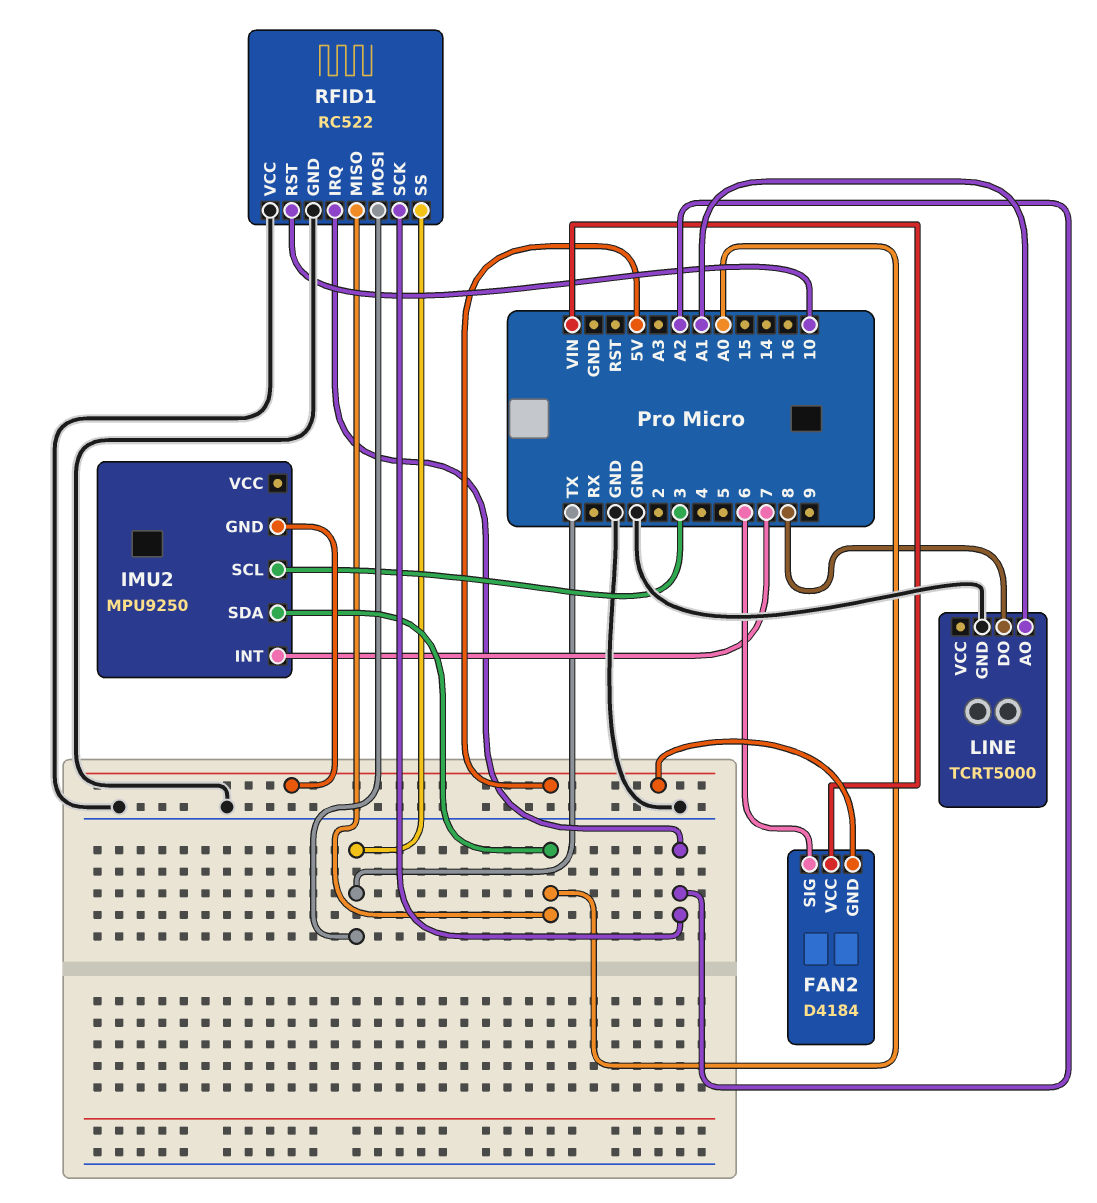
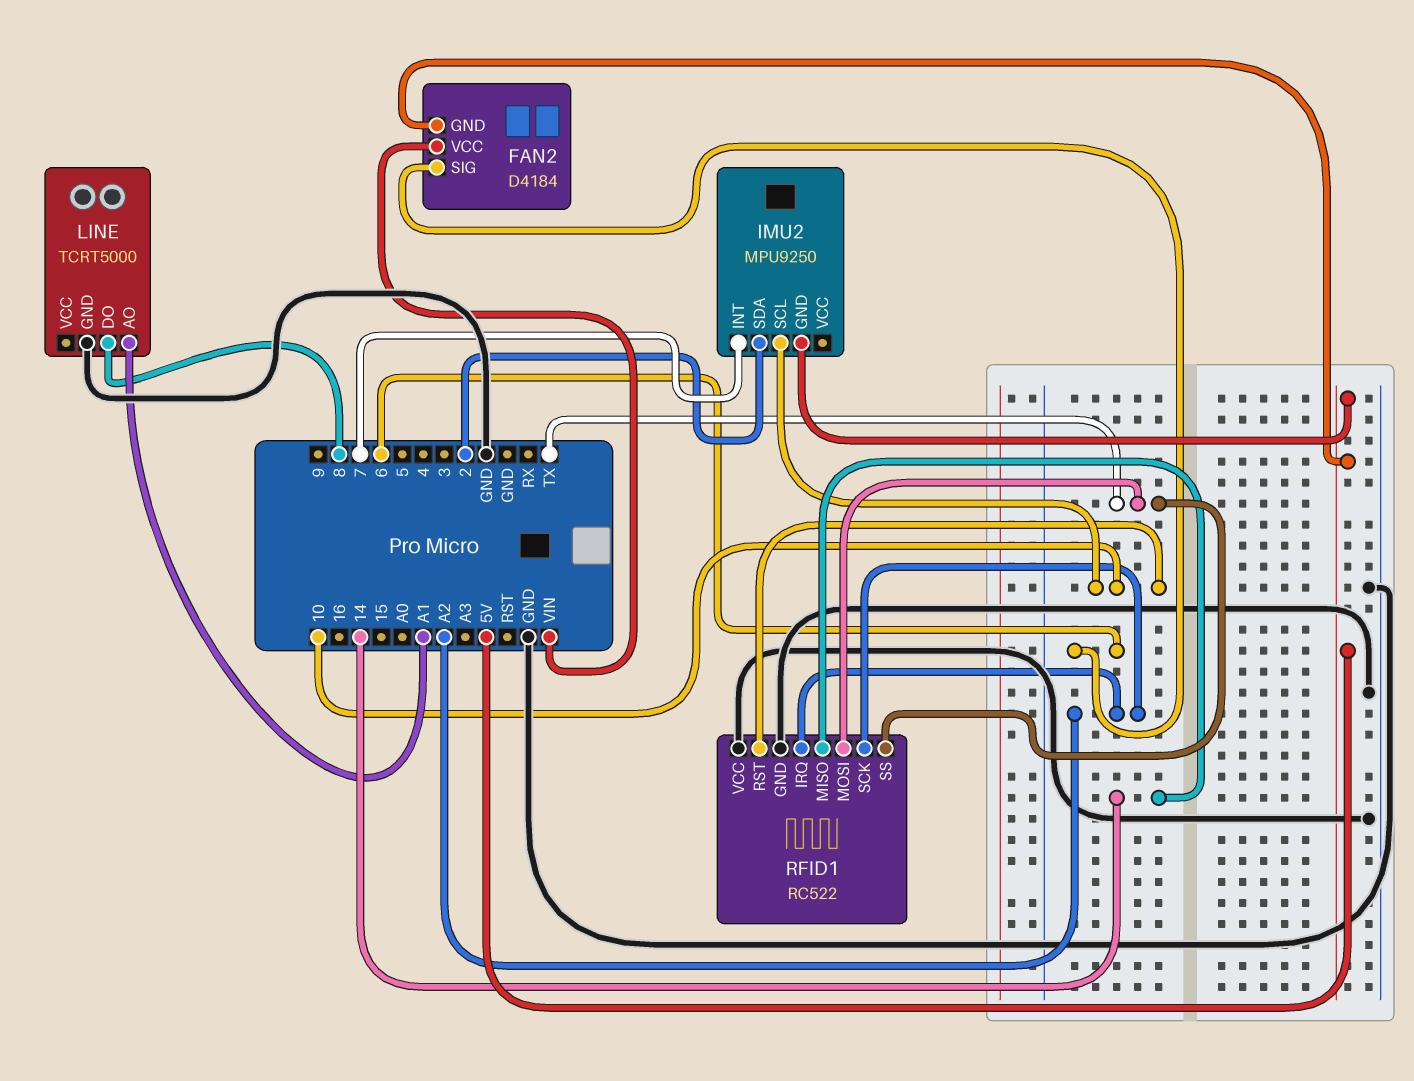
IMU2 pin SCL: 3 -> 10
IMU2 pin SDA: A0 -> 2
RFID1 pin MISO: A0 -> 14

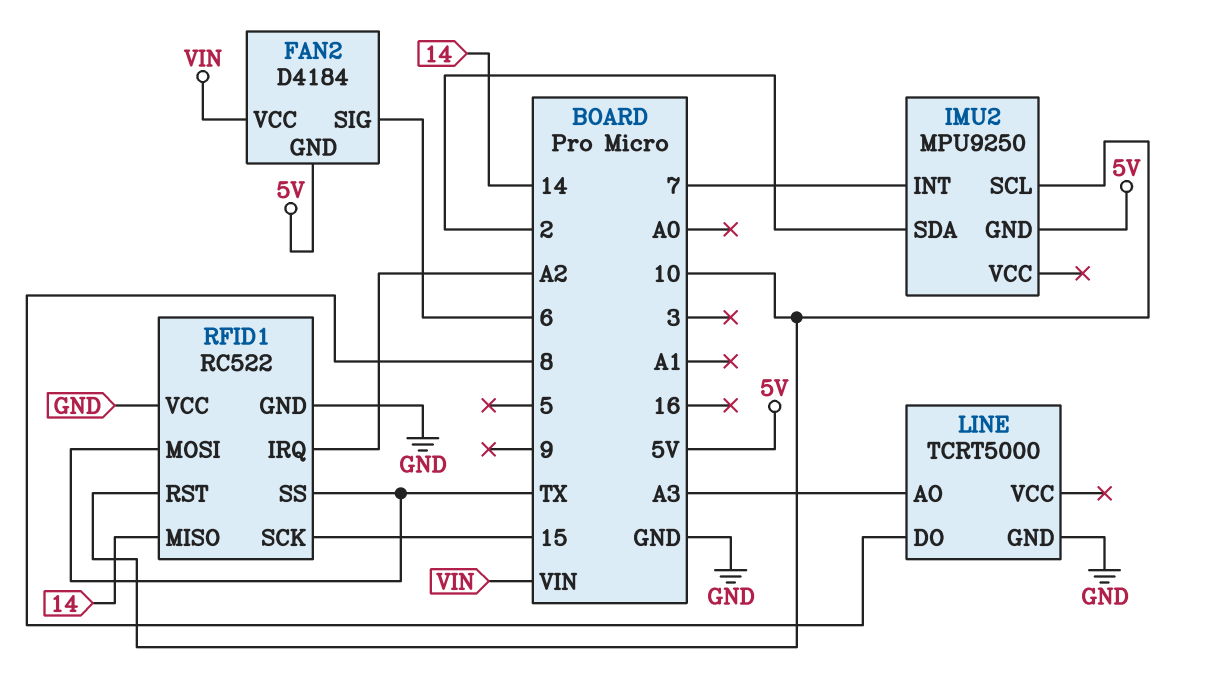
LINE pin AO: A1 -> A3
RFID1 pin SCK: A2 -> 15

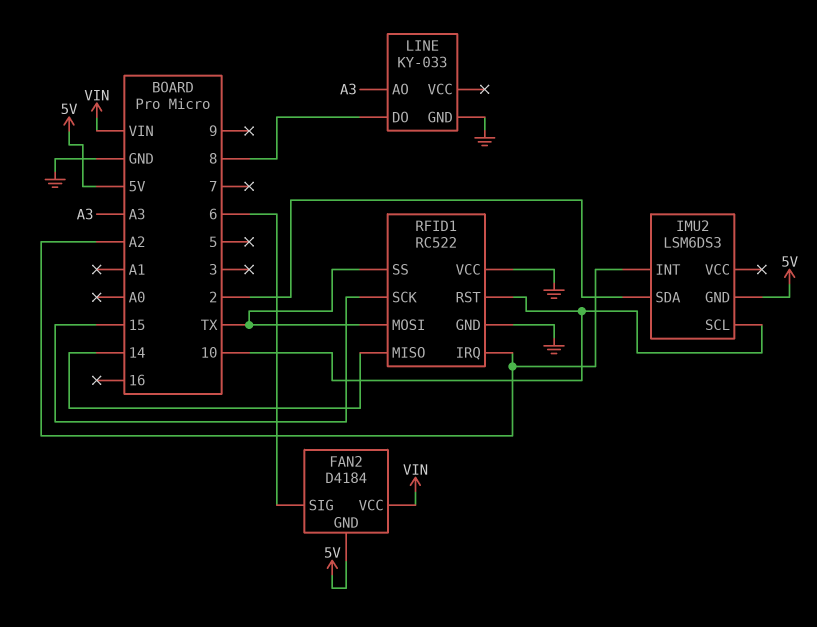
IMU2: MPU9250 -> LSM6DS3
IMU2 pin INT: 7 -> A2
LINE: TCRT5000 -> KY-033

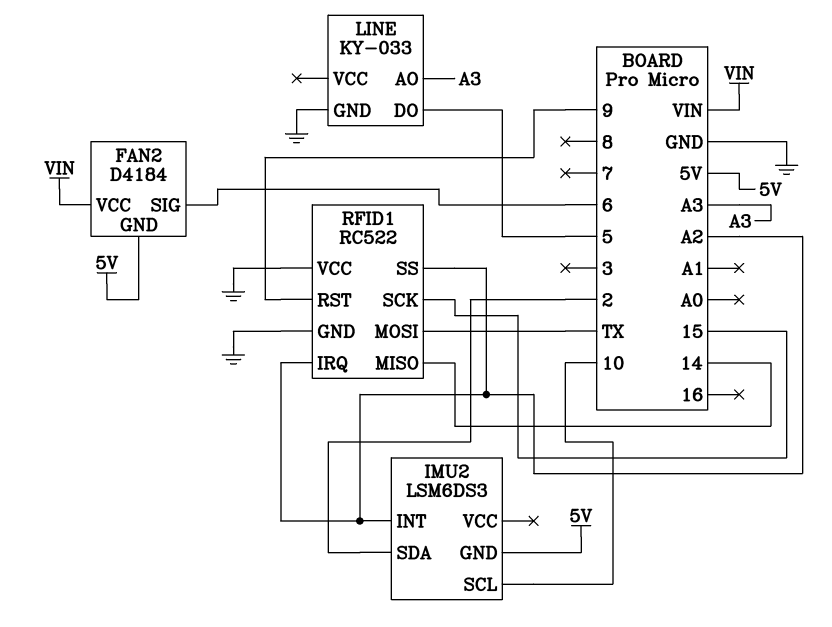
LINE pin DO: 8 -> 5
RFID1 pin RST: 10 -> 9
RFID1 pin SS: TX -> A2

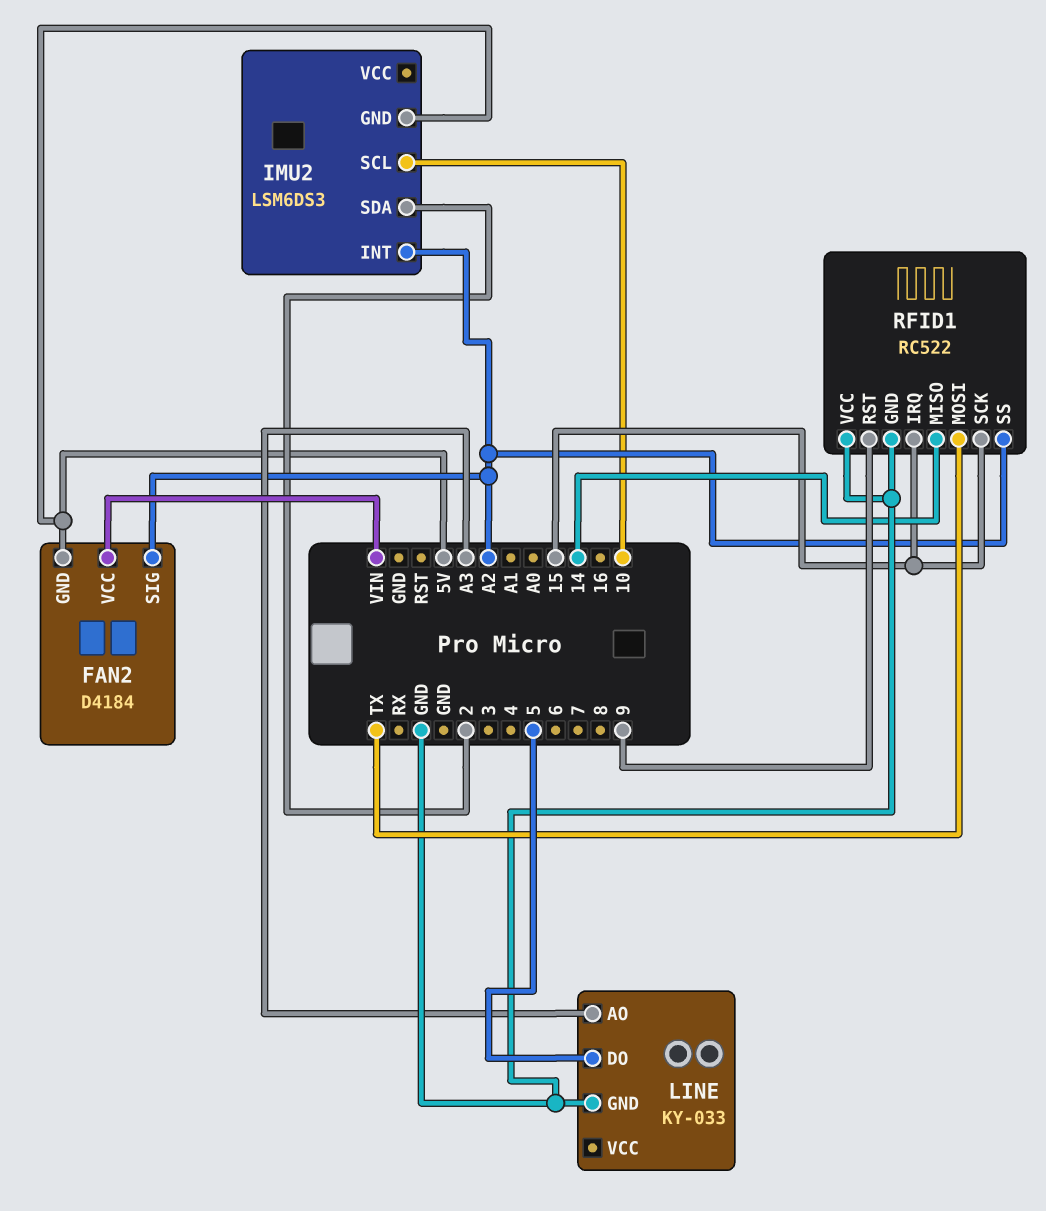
FAN2 pin SIG: 6 -> A2
RFID1 pin IRQ: A2 -> 15

